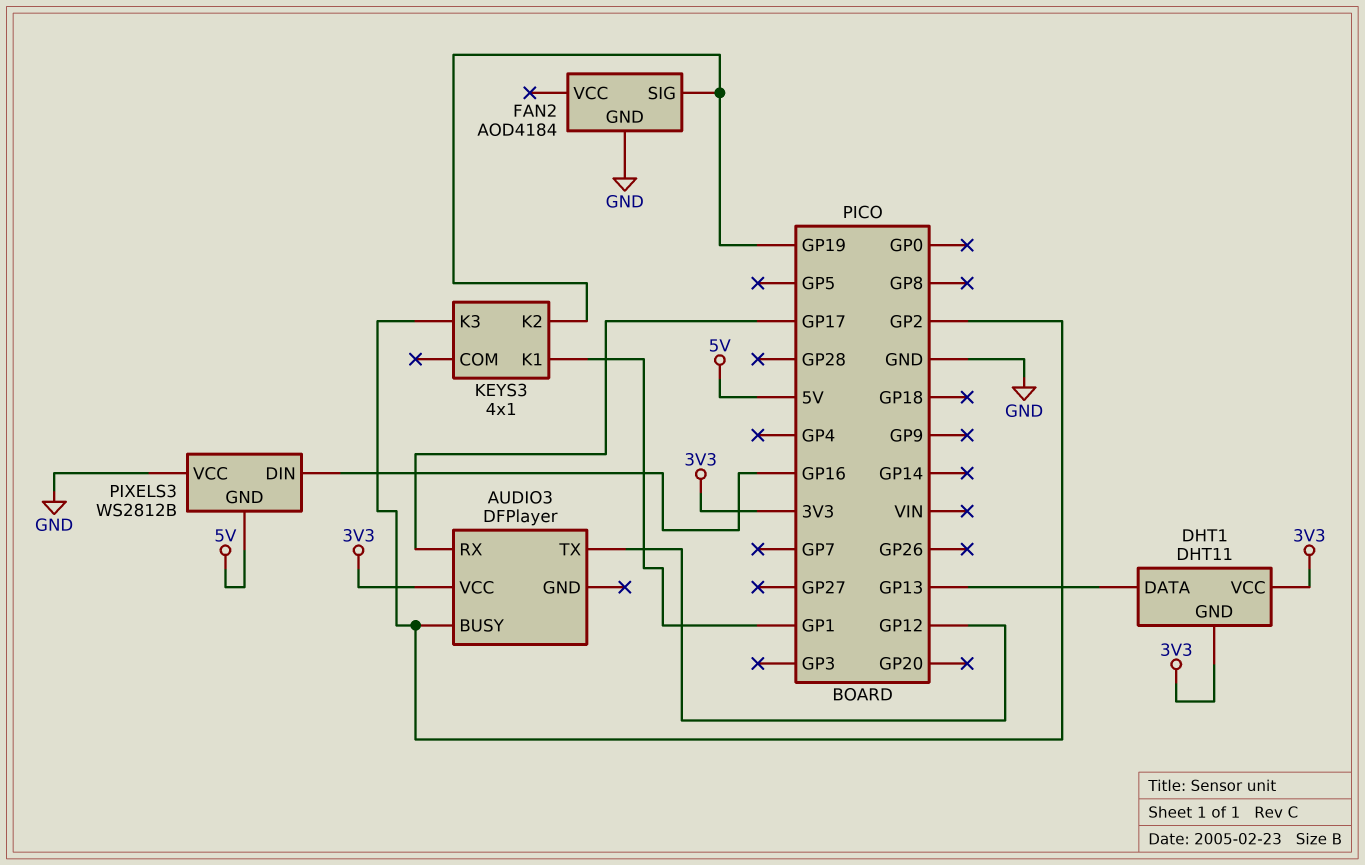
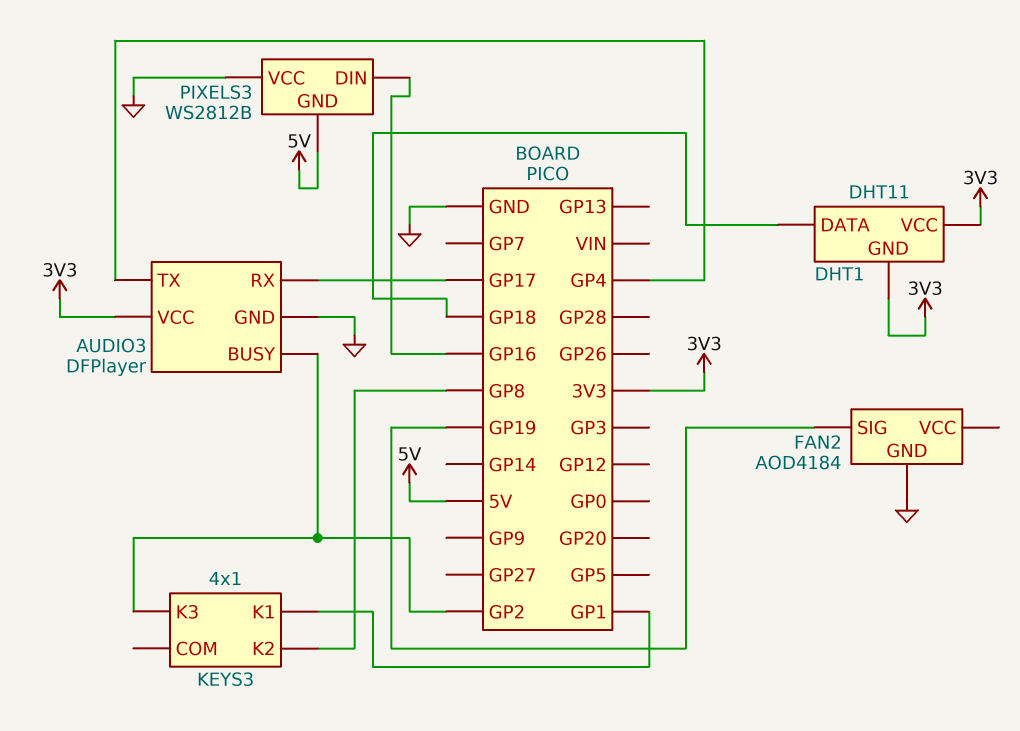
AUDIO3 pin GND: none -> GND
AUDIO3 pin TX: GP12 -> GP4
DHT1 pin DATA: GP13 -> GP18
KEYS3 pin K2: GP19 -> GP8

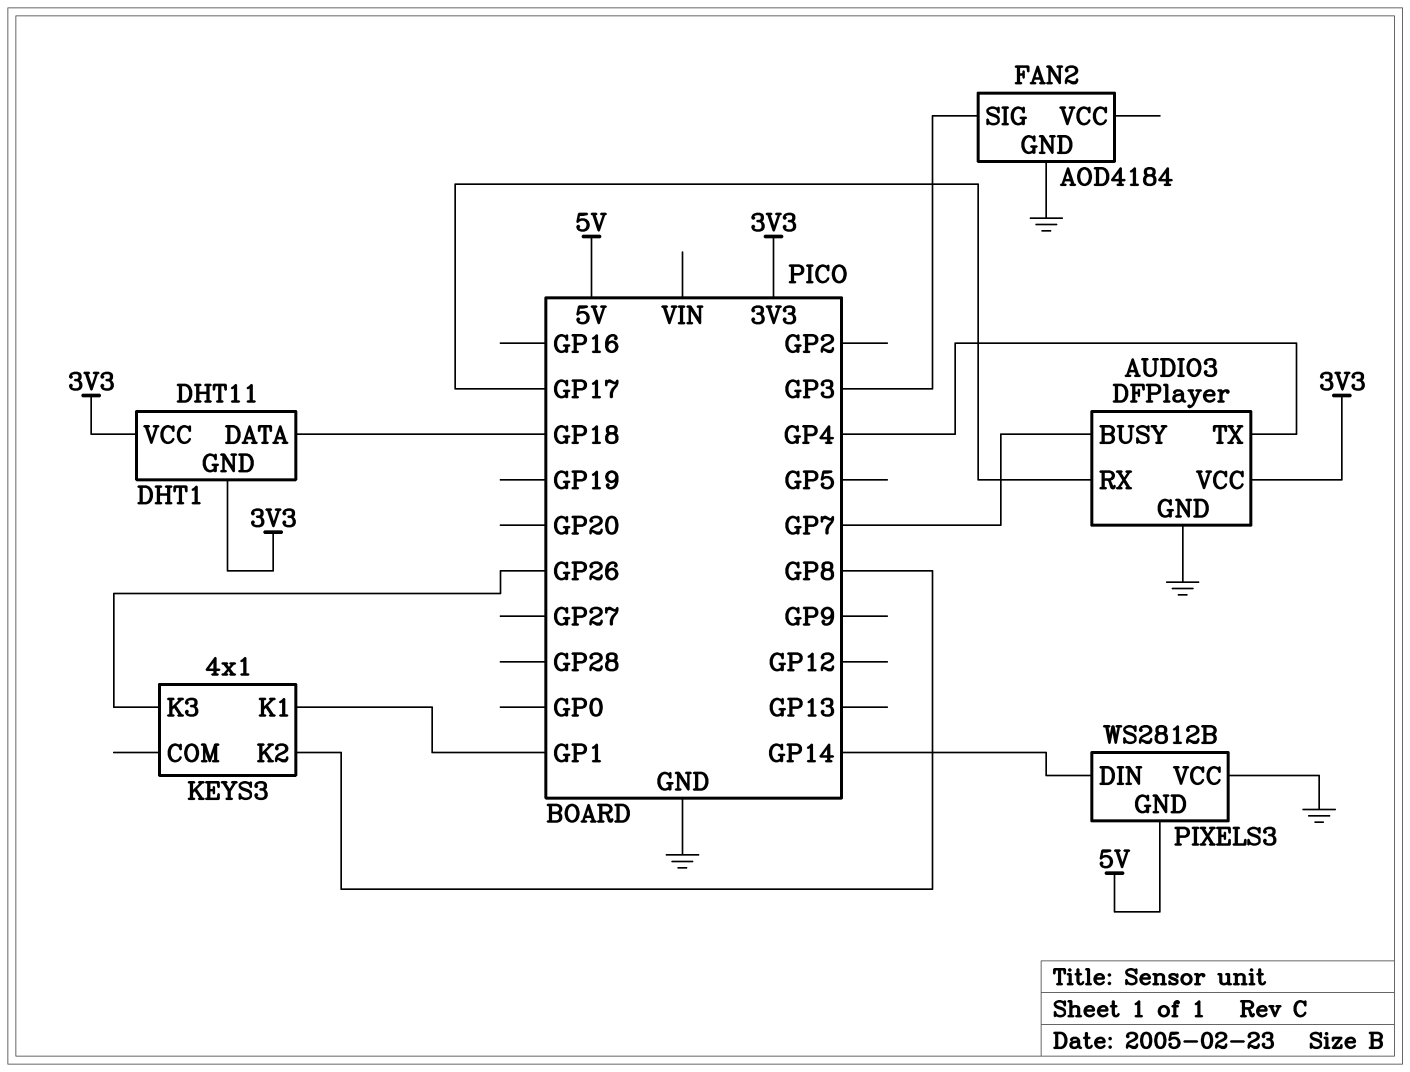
AUDIO3 pin BUSY: GP2 -> GP7
FAN2 pin SIG: GP19 -> GP3
KEYS3 pin K3: GP2 -> GP26
PIXELS3 pin DIN: GP16 -> GP14

